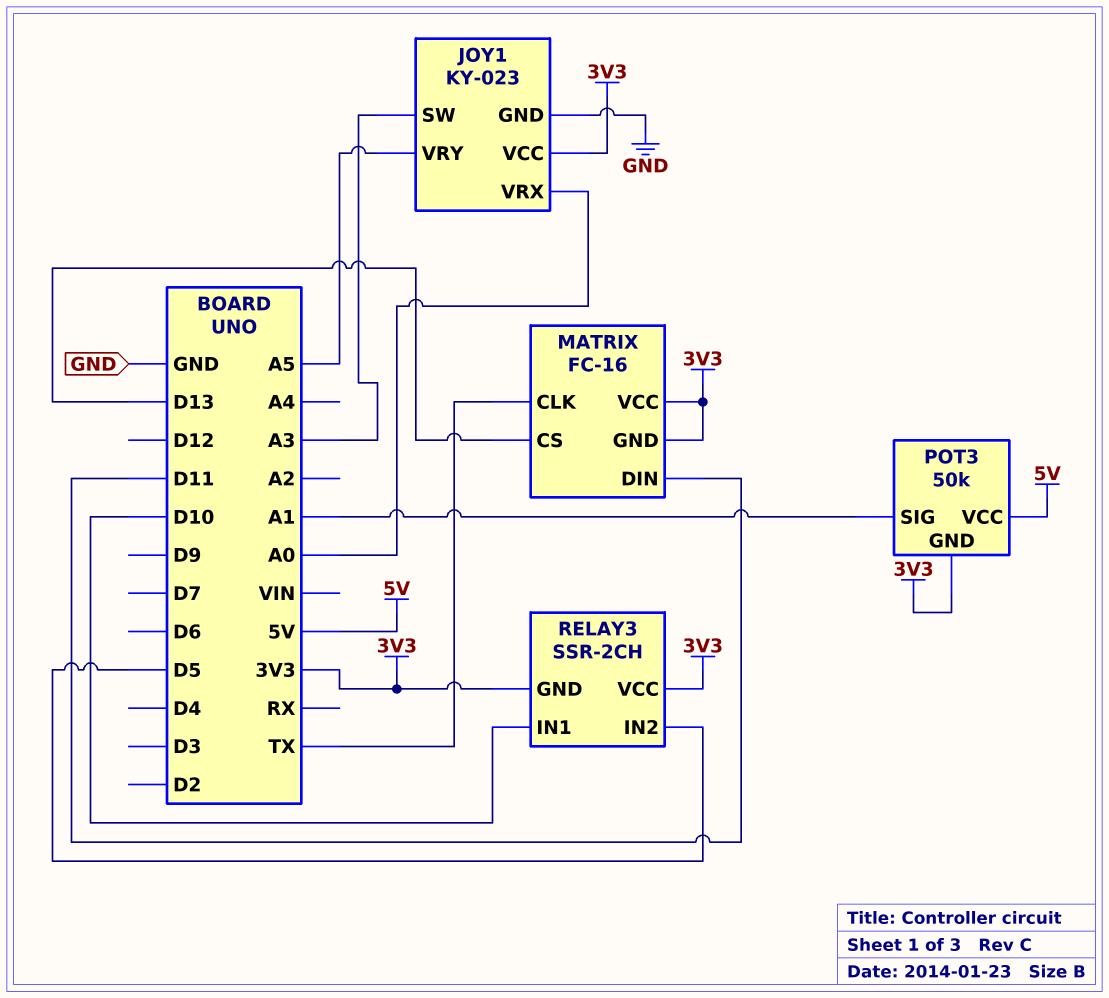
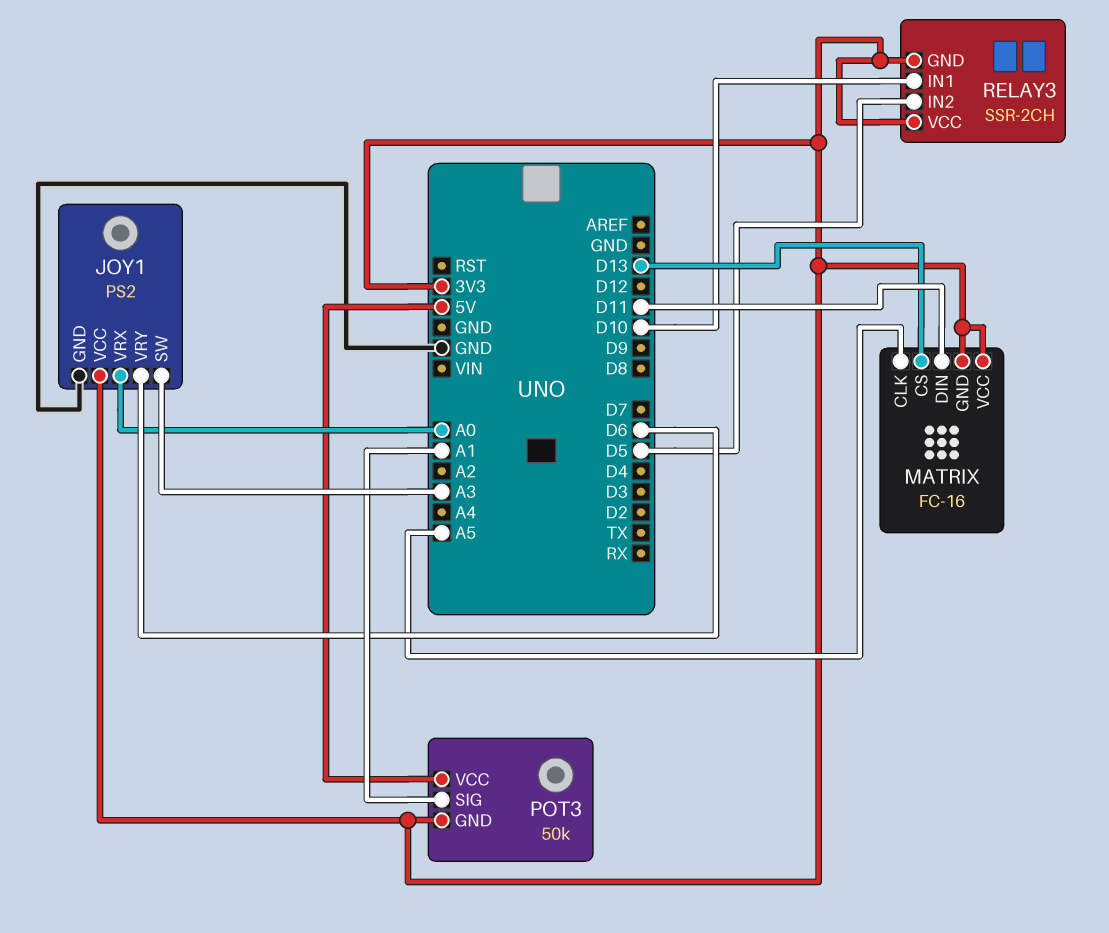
JOY1: KY-023 -> PS2
JOY1 pin VRY: A5 -> D6
MATRIX pin CLK: TX -> A5

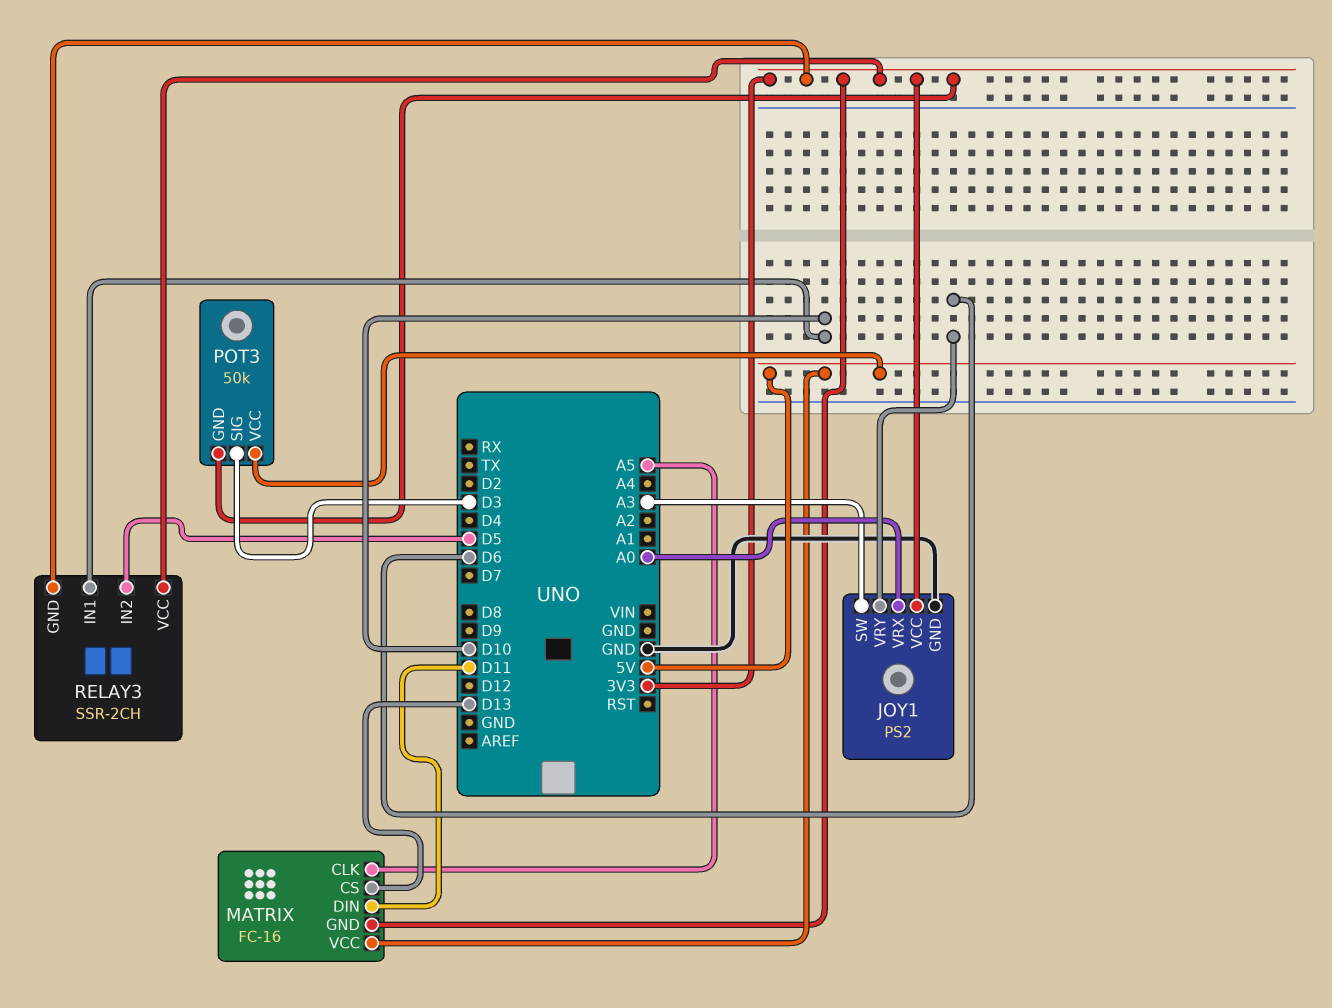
MATRIX pin VCC: 3V3 -> 5V
POT3 pin SIG: A1 -> D3

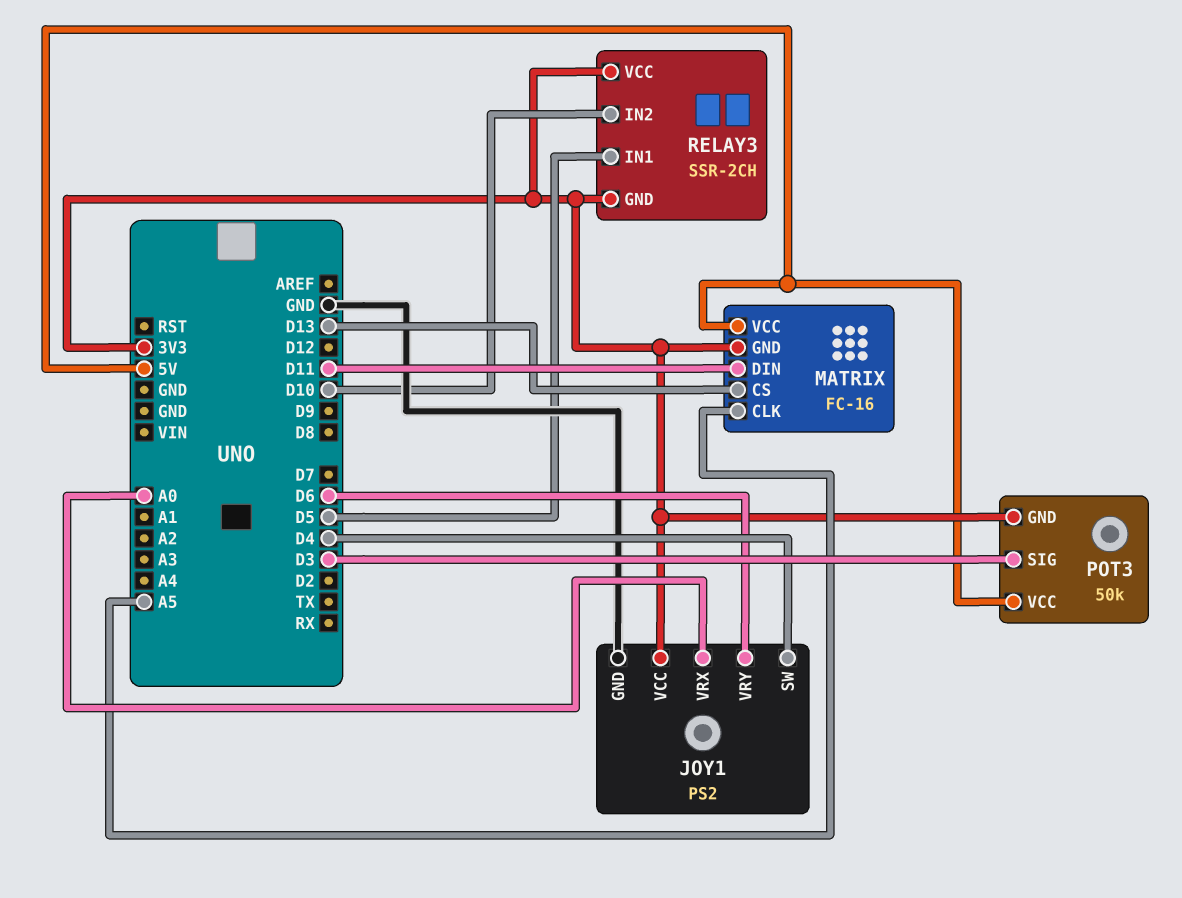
JOY1 pin SW: A3 -> D4
RELAY3 pin IN1: D10 -> D5
RELAY3 pin IN2: D5 -> D10

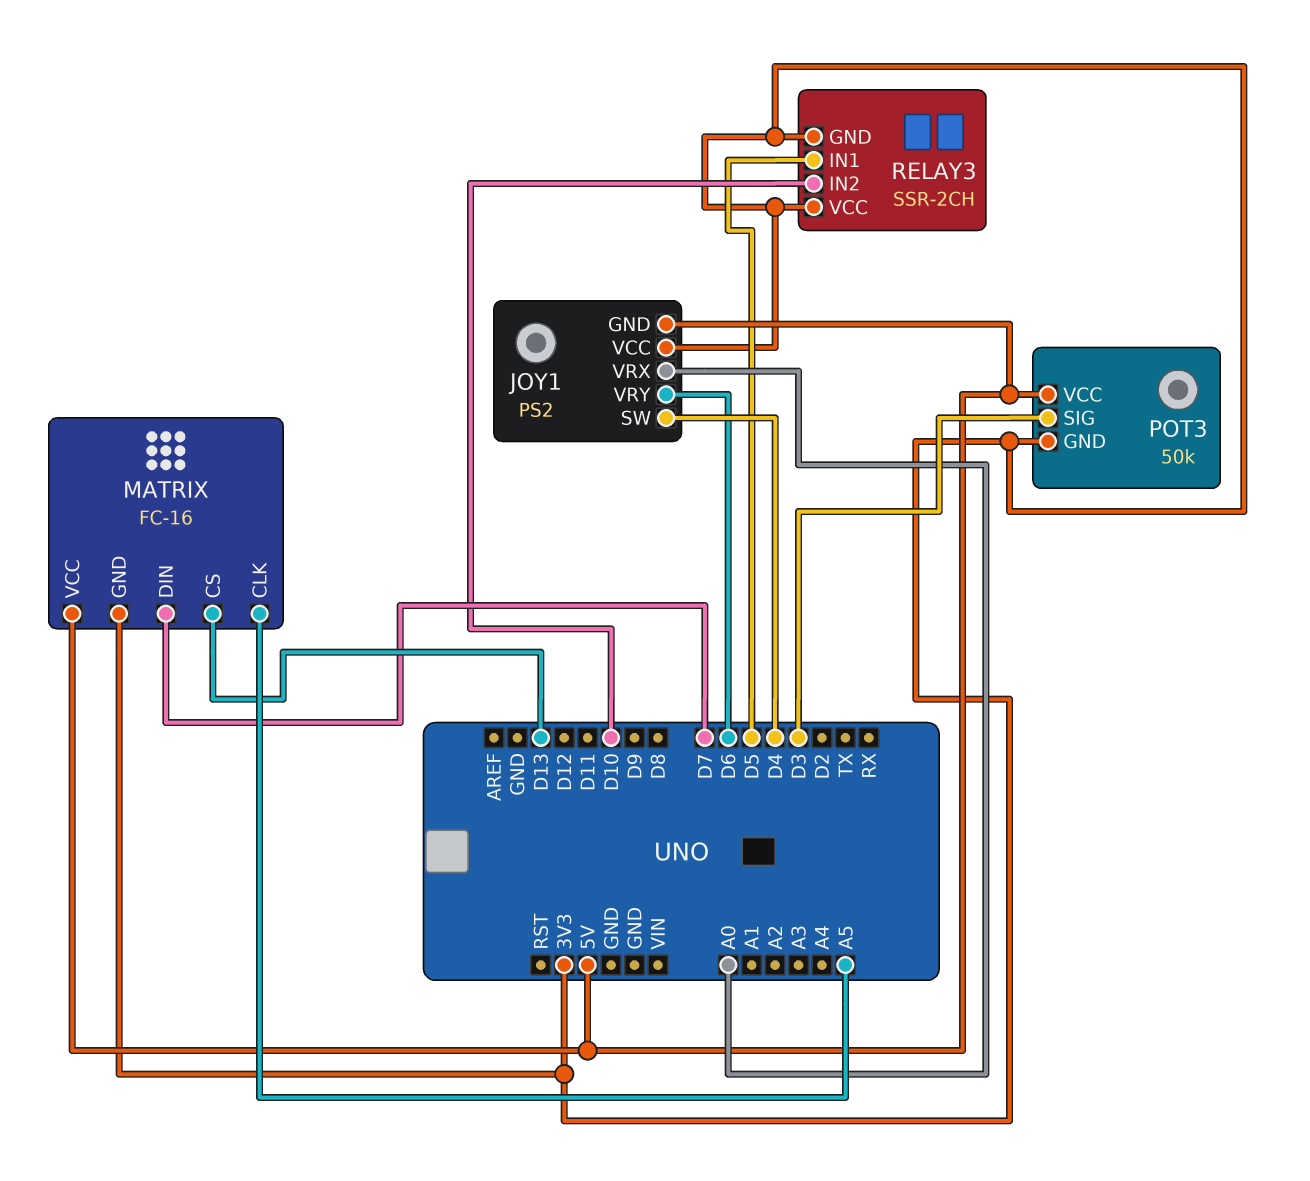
JOY1 pin GND: GND -> 5V
MATRIX pin DIN: D11 -> D7

